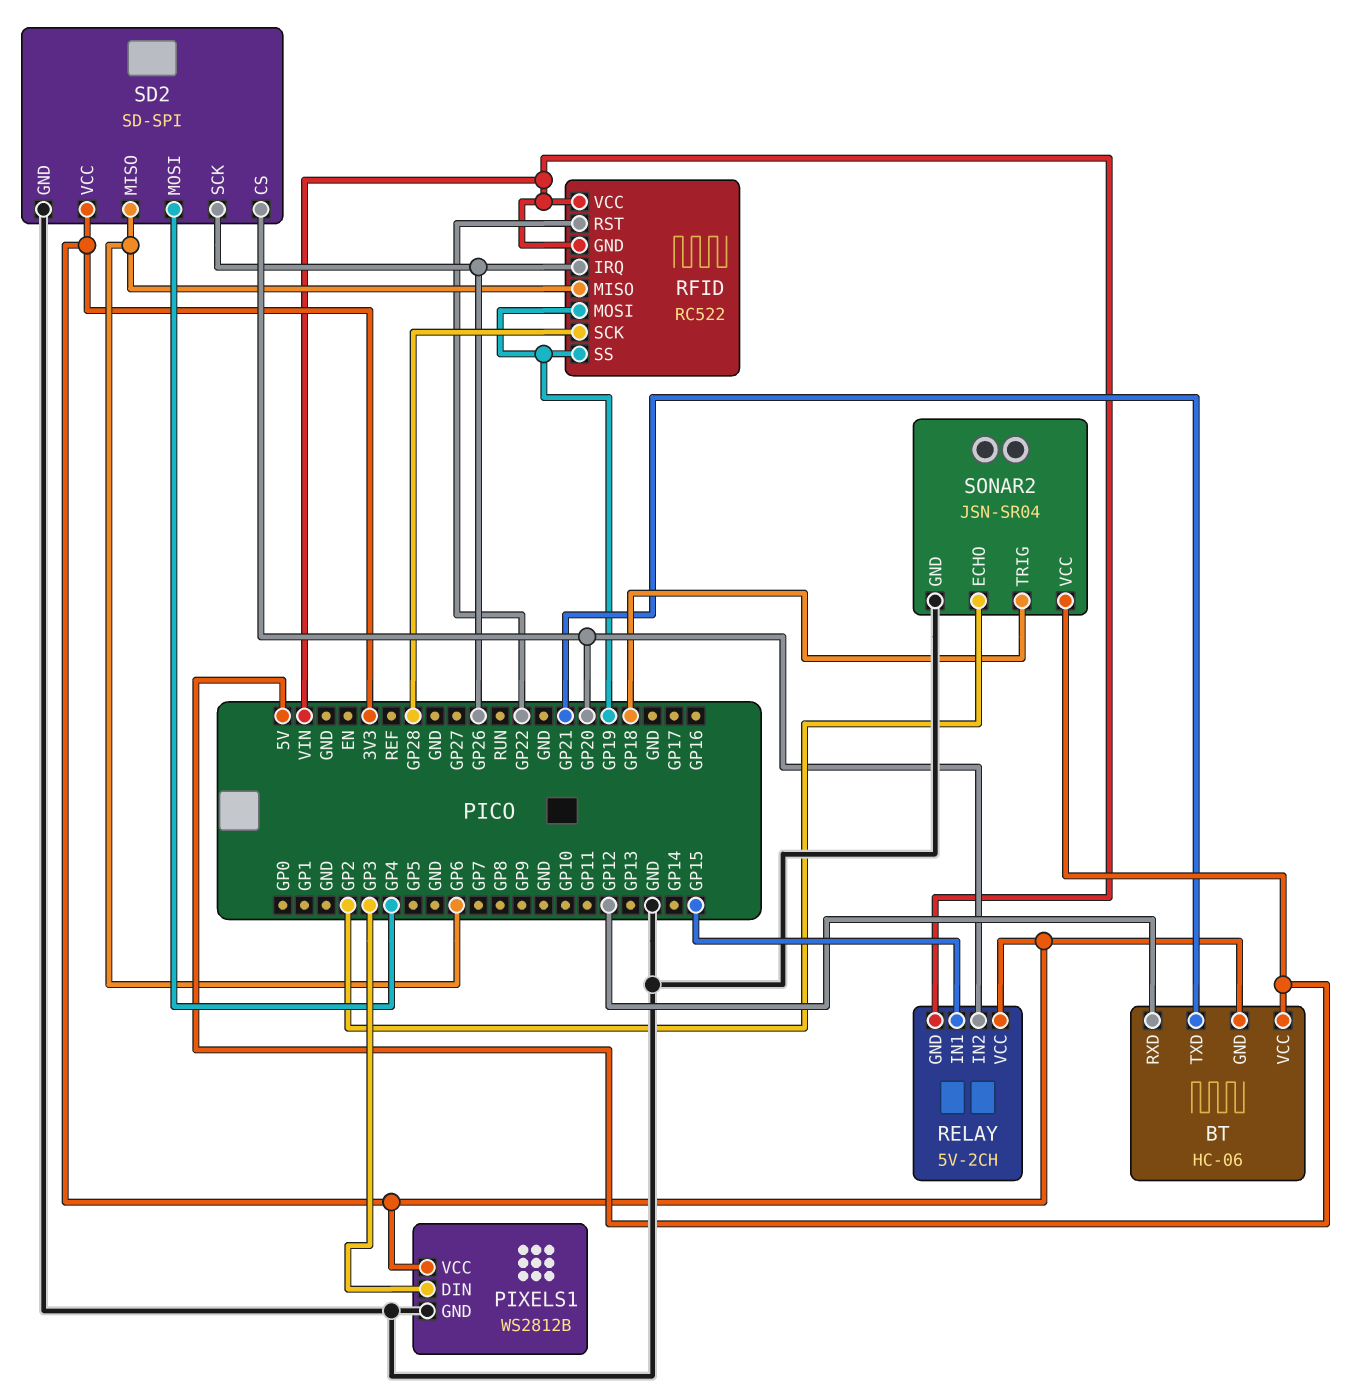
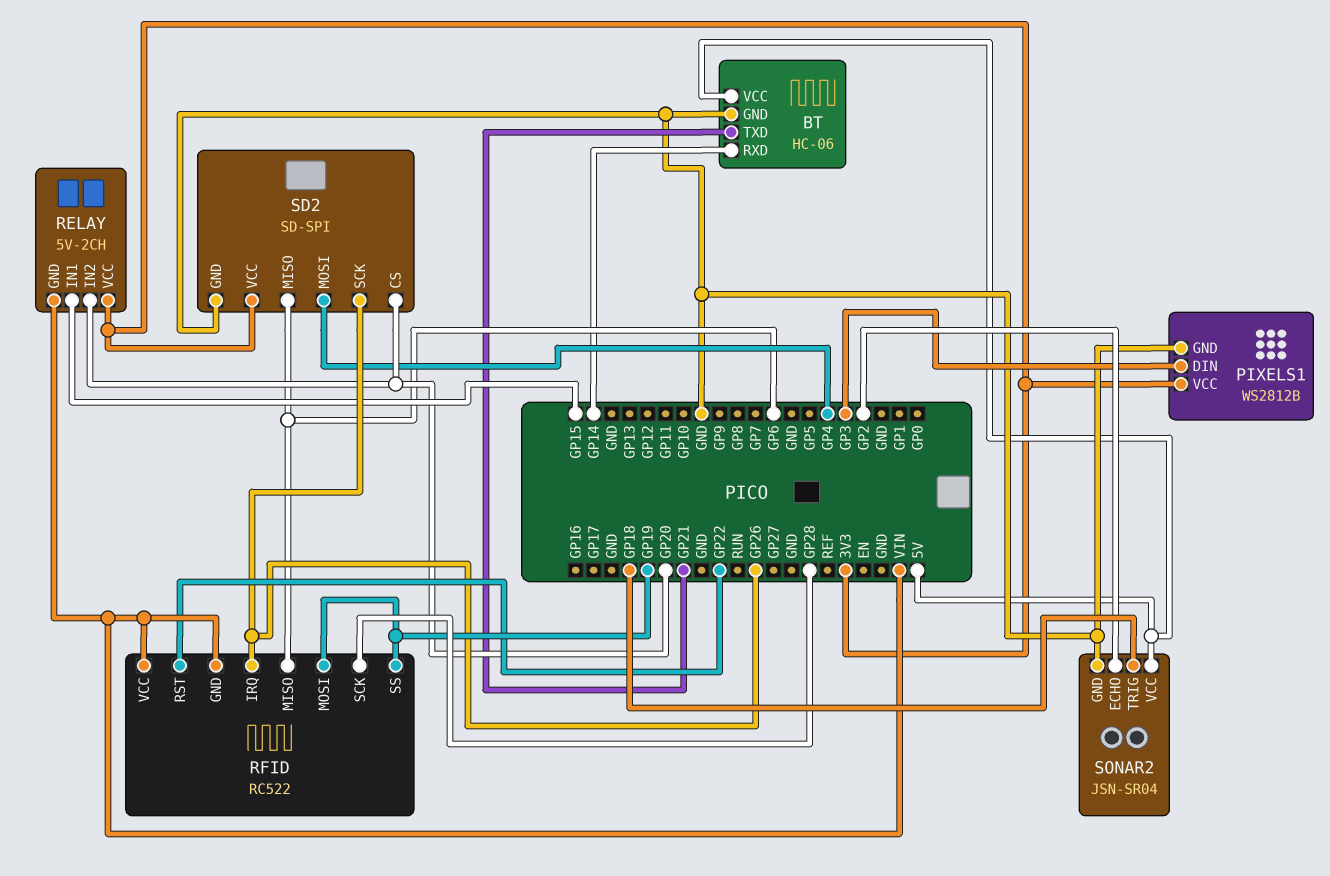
BT pin GND: 3V3 -> GND
BT pin RXD: GP12 -> GP14

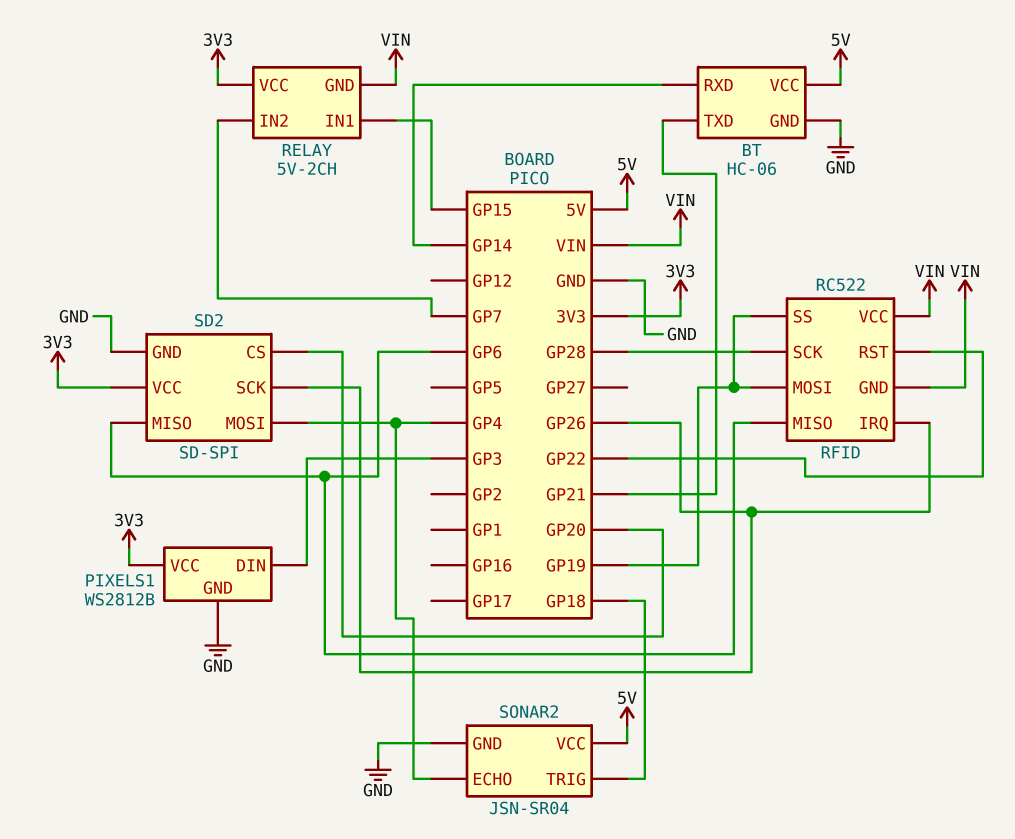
RELAY pin IN2: GP20 -> GP7
SONAR2 pin ECHO: GP2 -> GP4

